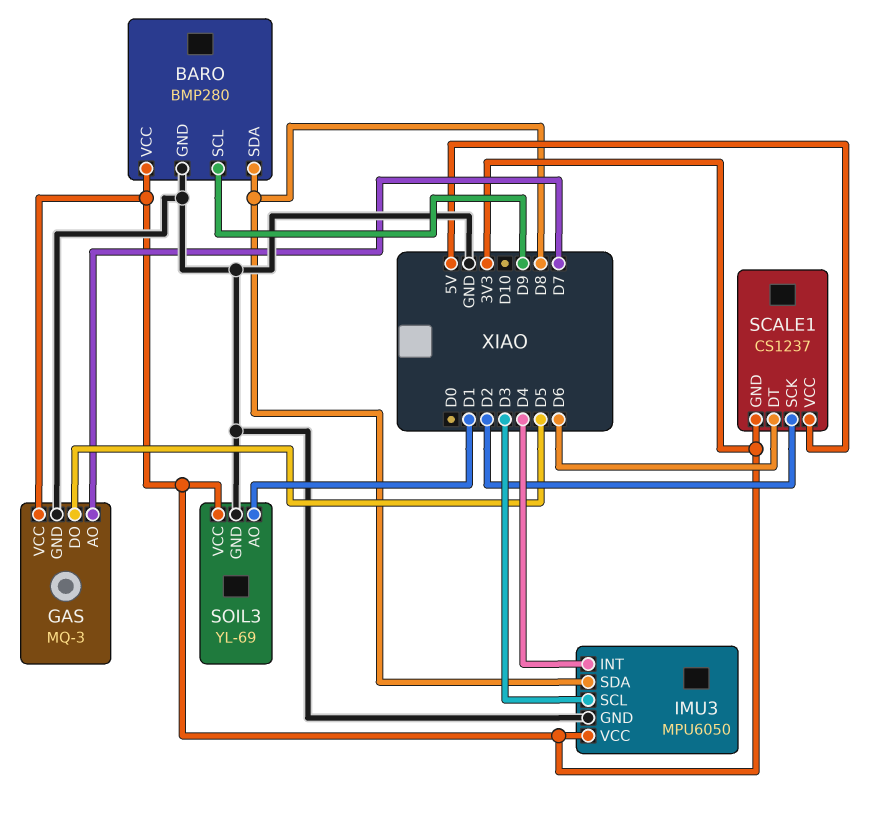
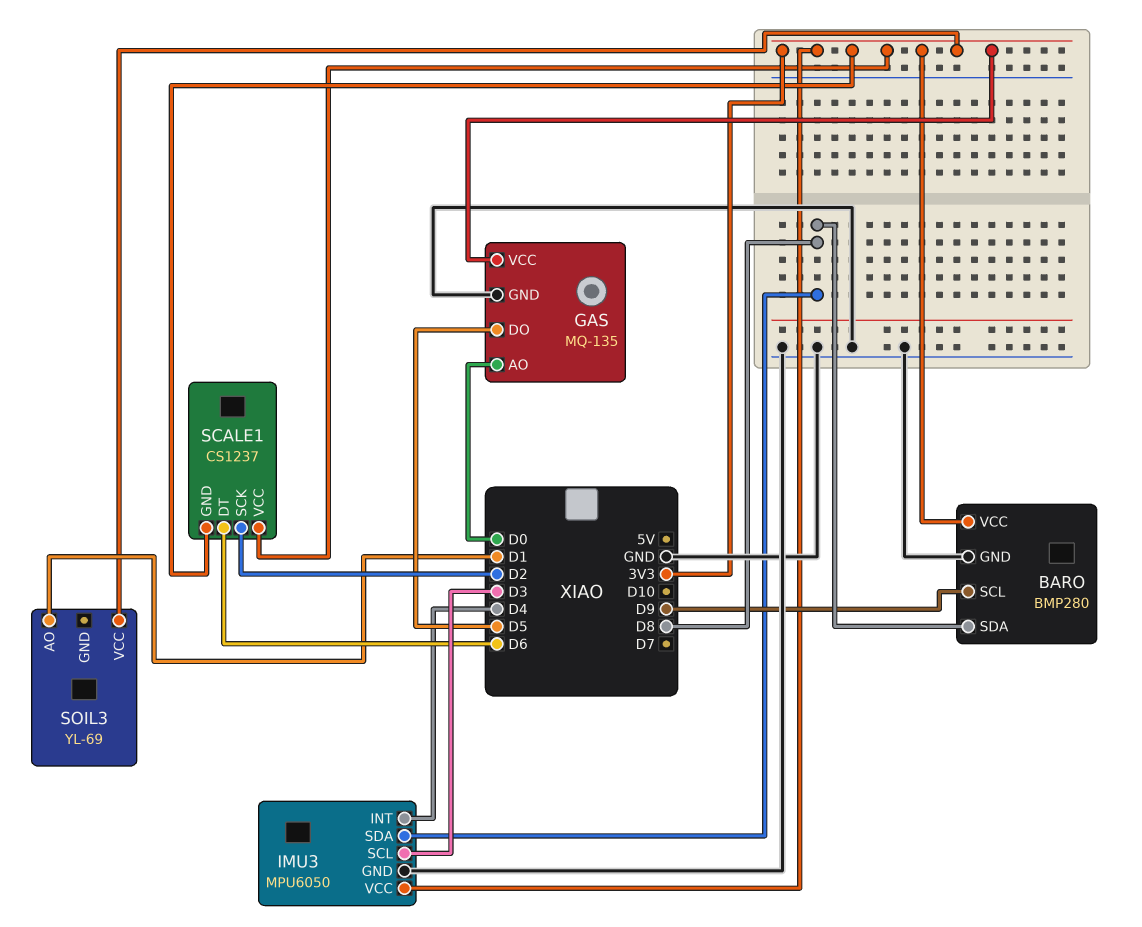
GAS: MQ-3 -> MQ-135
GAS pin AO: D7 -> D0
SCALE1 pin VCC: 5V -> 3V3
SOIL3 pin GND: GND -> none

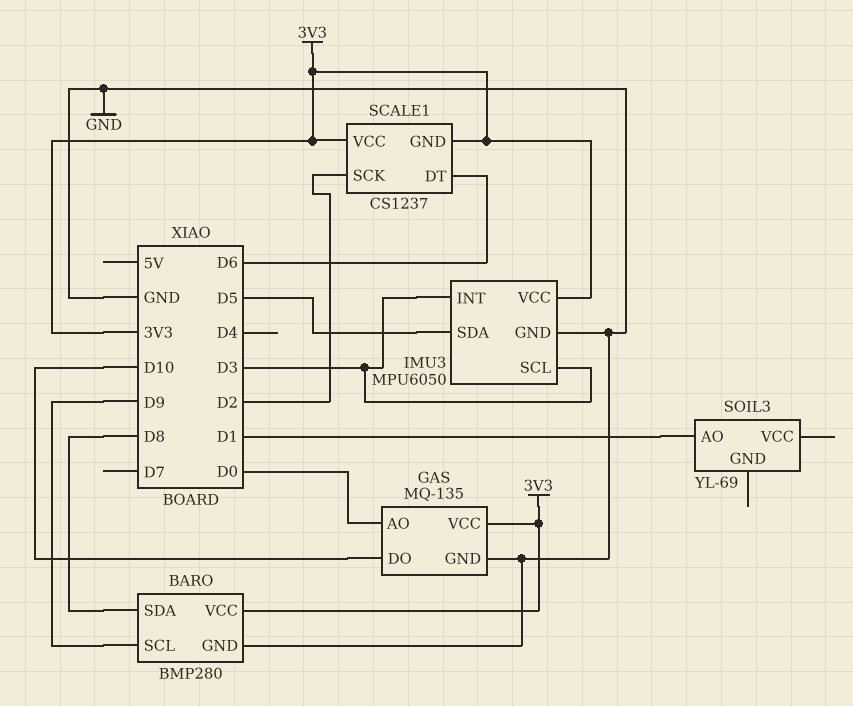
GAS pin DO: D5 -> D10
IMU3 pin INT: D4 -> D3
IMU3 pin SDA: D8 -> D5
SOIL3 pin VCC: 3V3 -> none

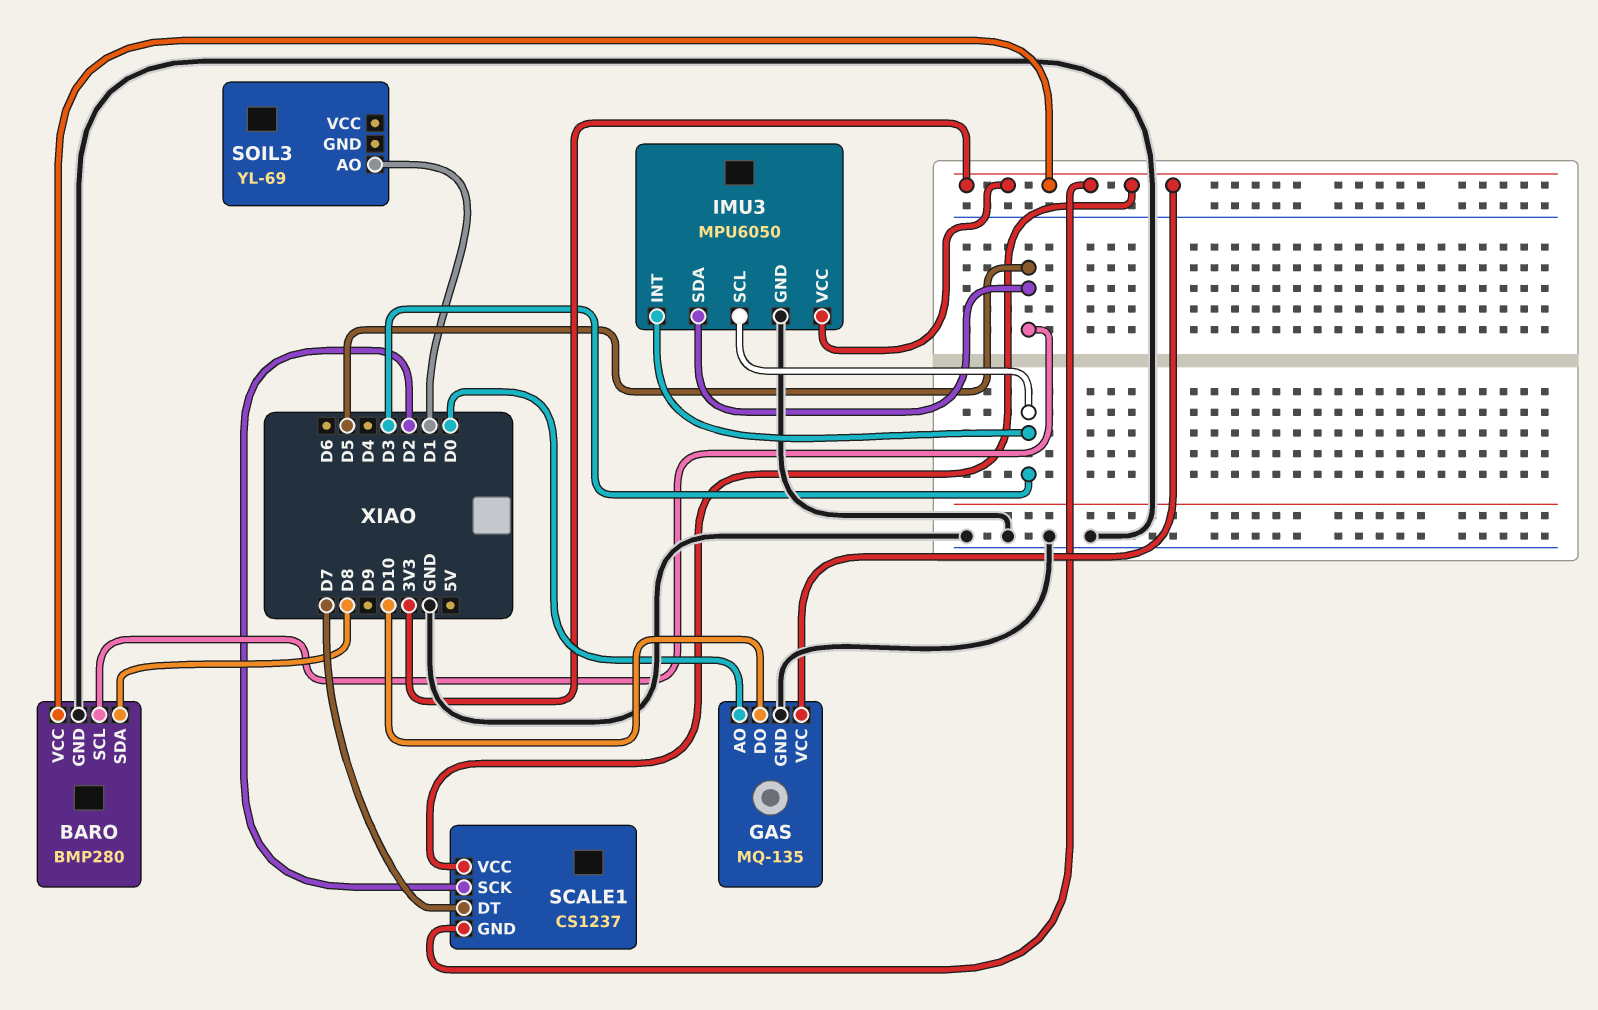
BARO pin SCL: D9 -> D5
SCALE1 pin DT: D6 -> D7

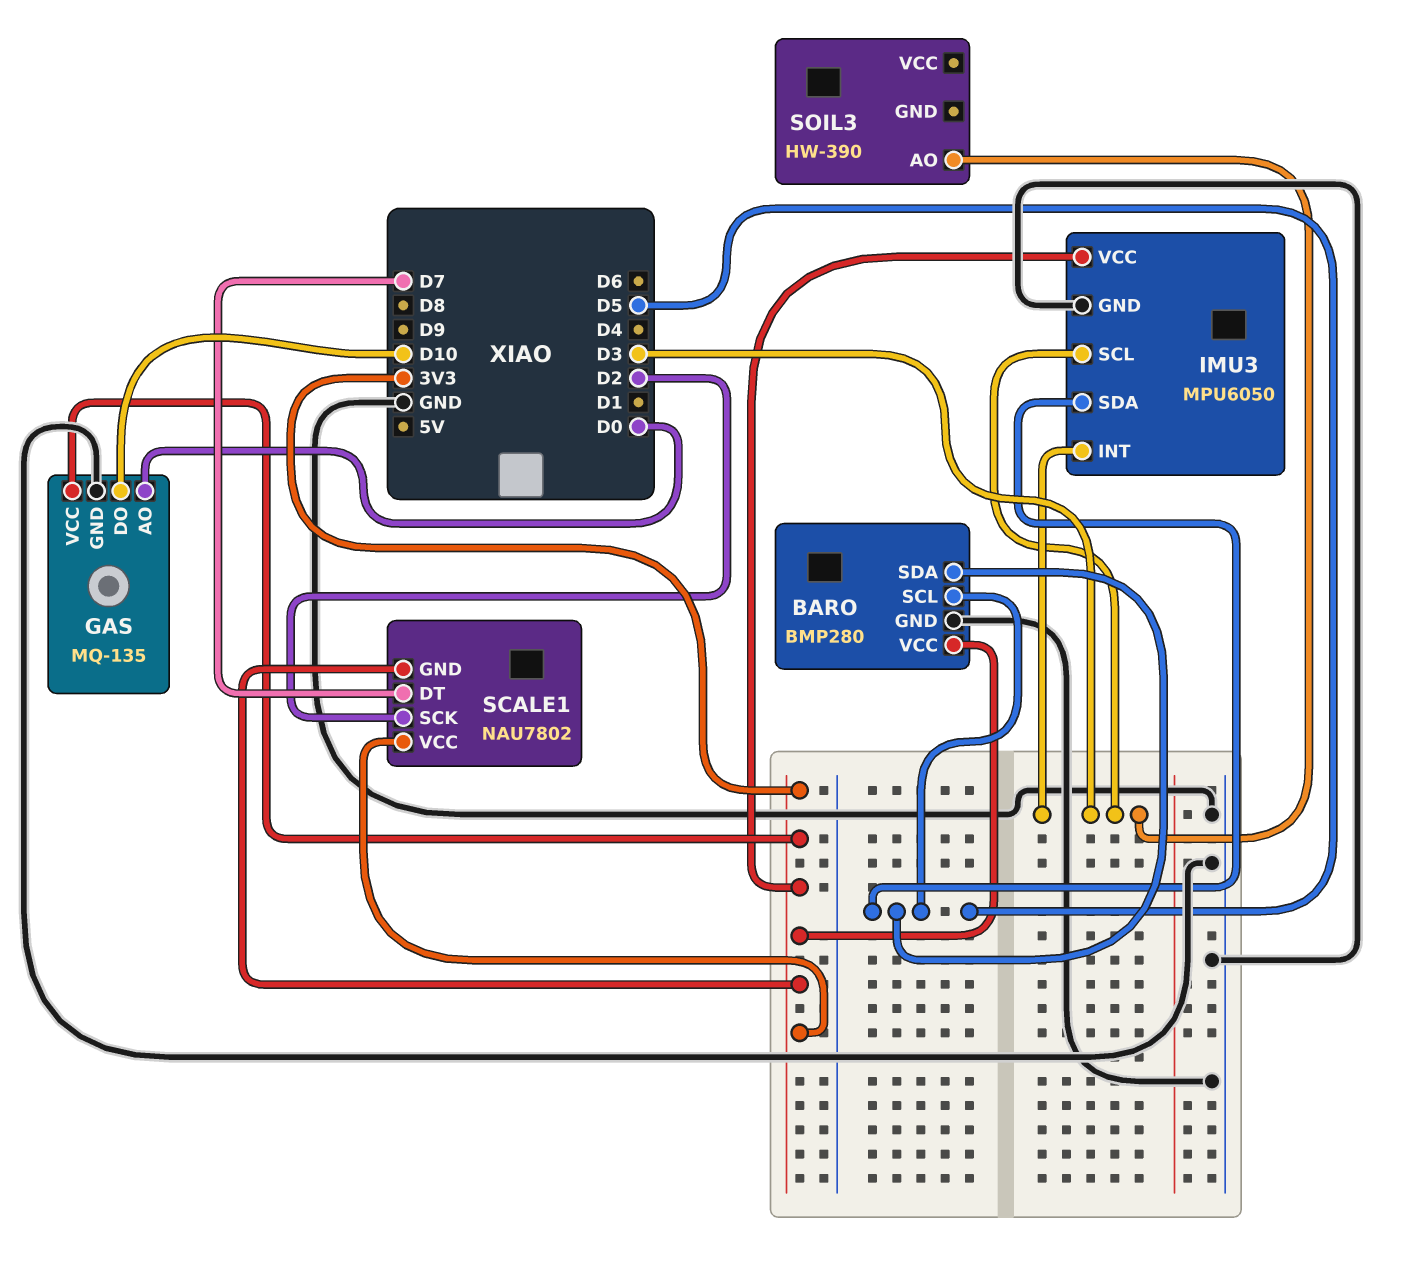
BARO pin SDA: D8 -> D5
SCALE1: CS1237 -> NAU7802
SOIL3: YL-69 -> HW-390
SOIL3 pin AO: D1 -> D3

